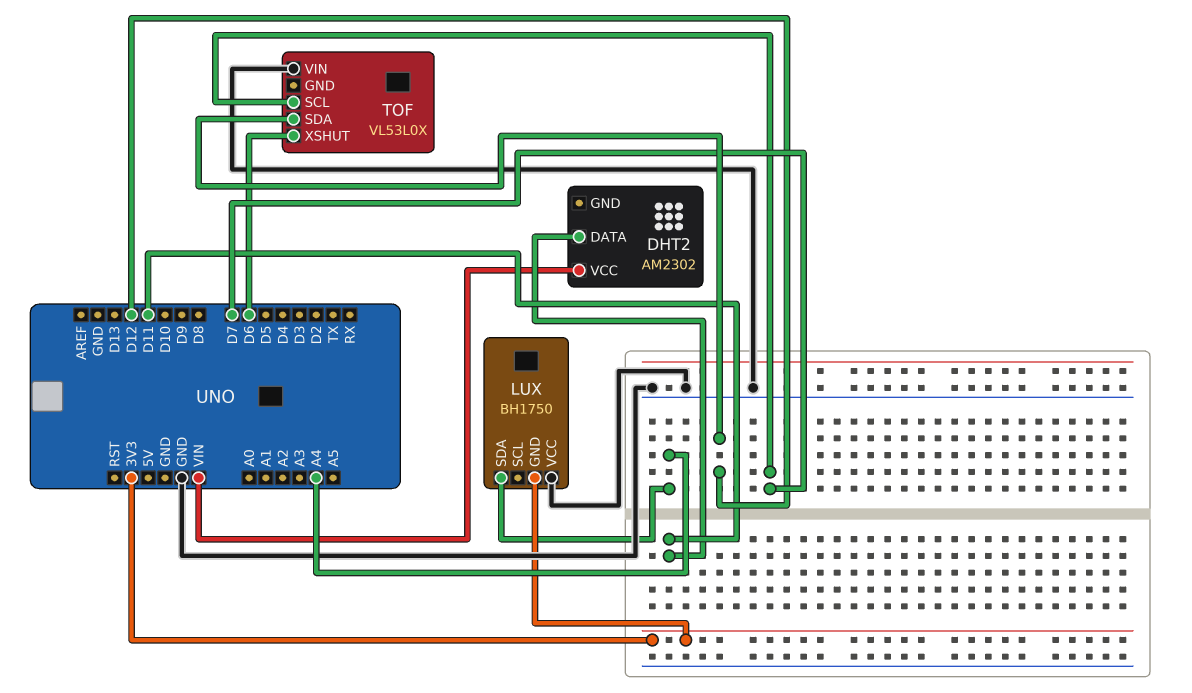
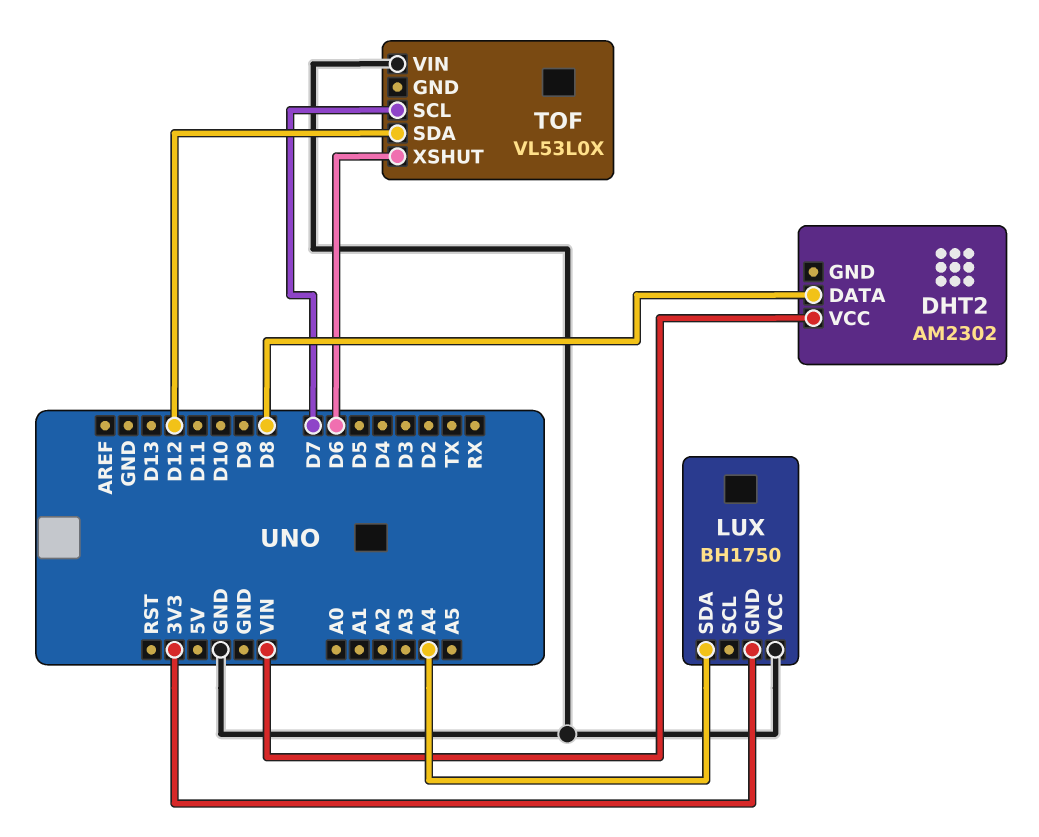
DHT2 pin DATA: D11 -> D8

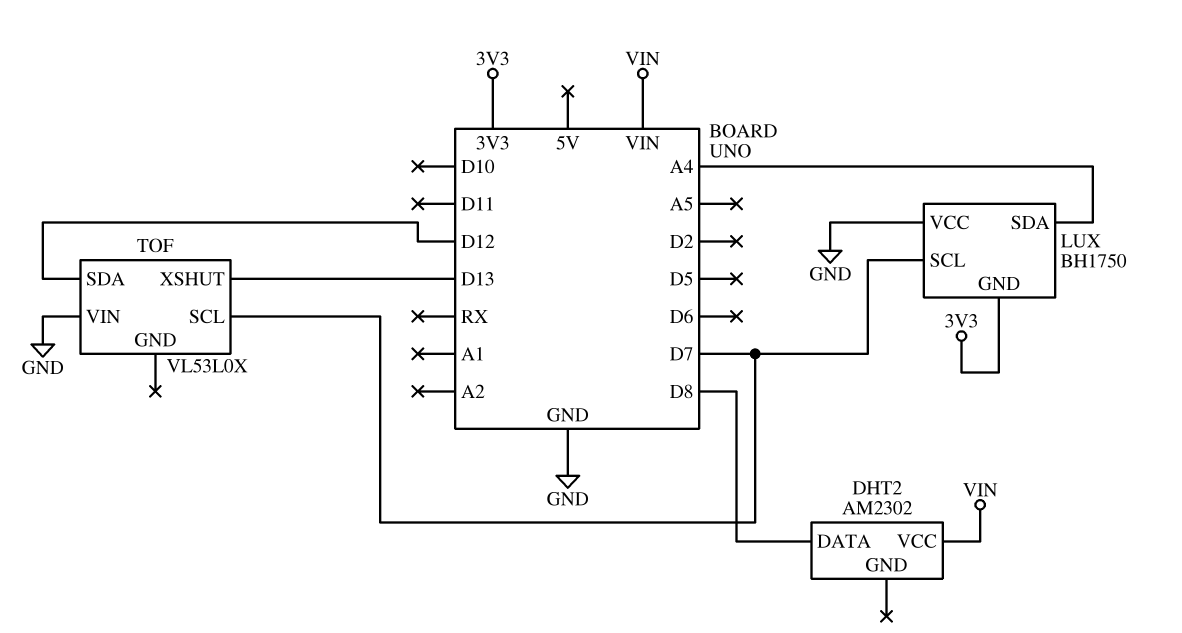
LUX pin SCL: none -> D7
TOF pin XSHUT: D6 -> D13

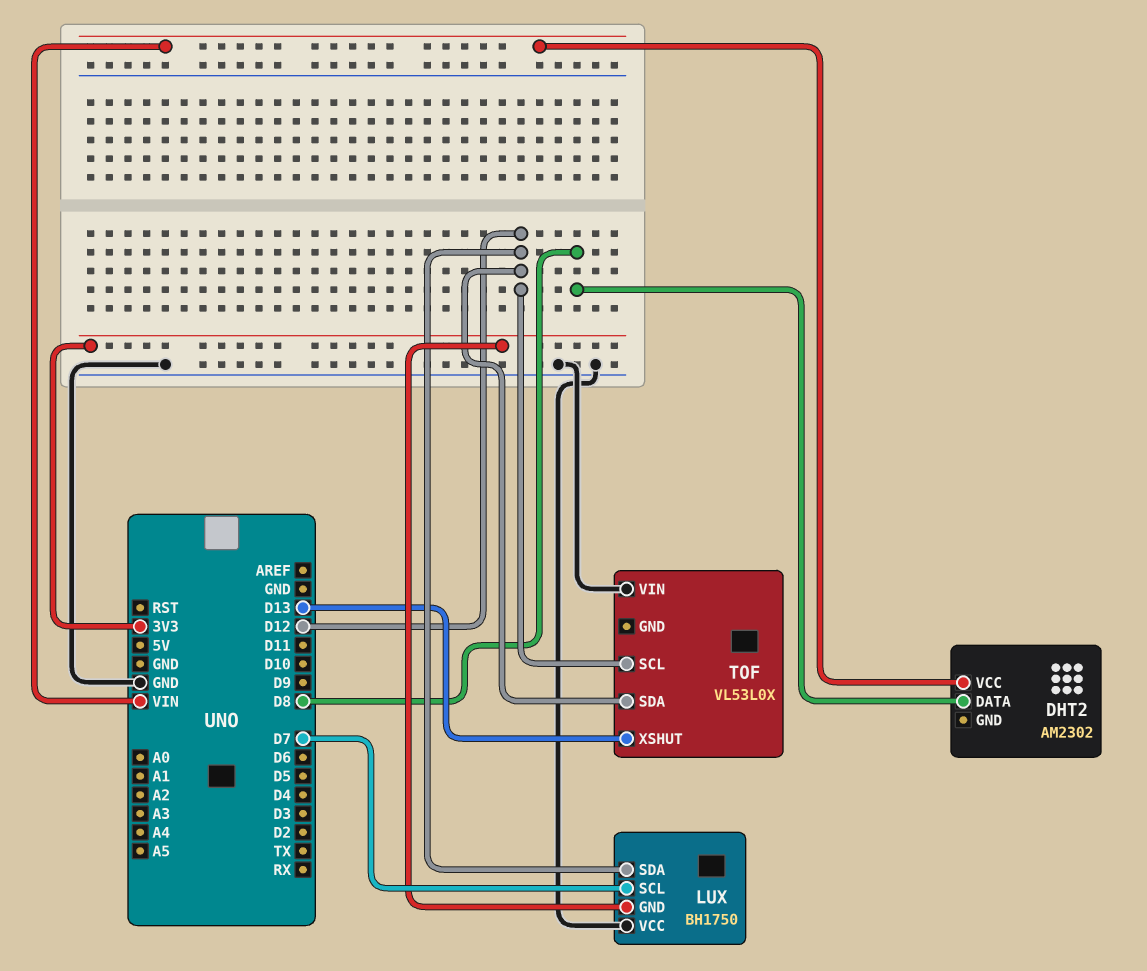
LUX pin SDA: A4 -> D12
TOF pin SCL: D7 -> D12

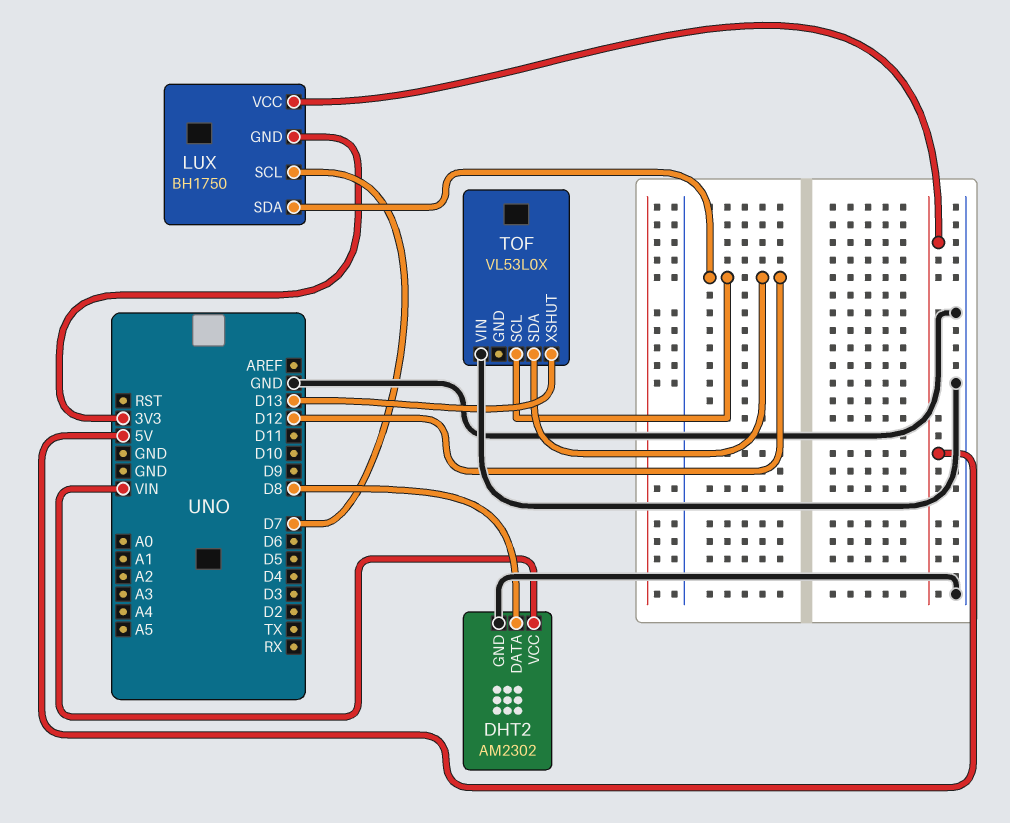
DHT2 pin GND: none -> GND
LUX pin VCC: GND -> 5V

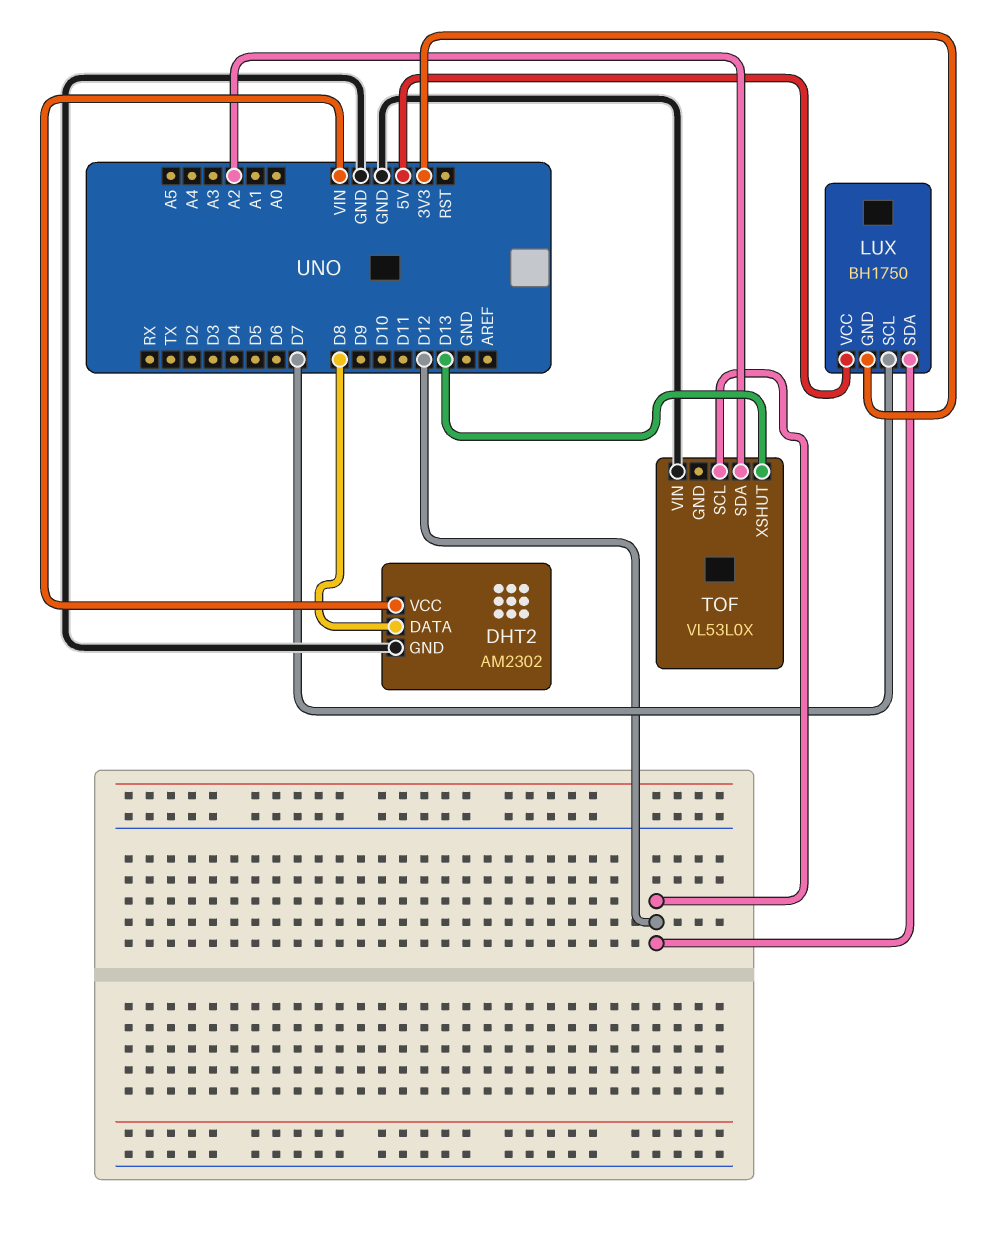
TOF pin SDA: D12 -> A2

